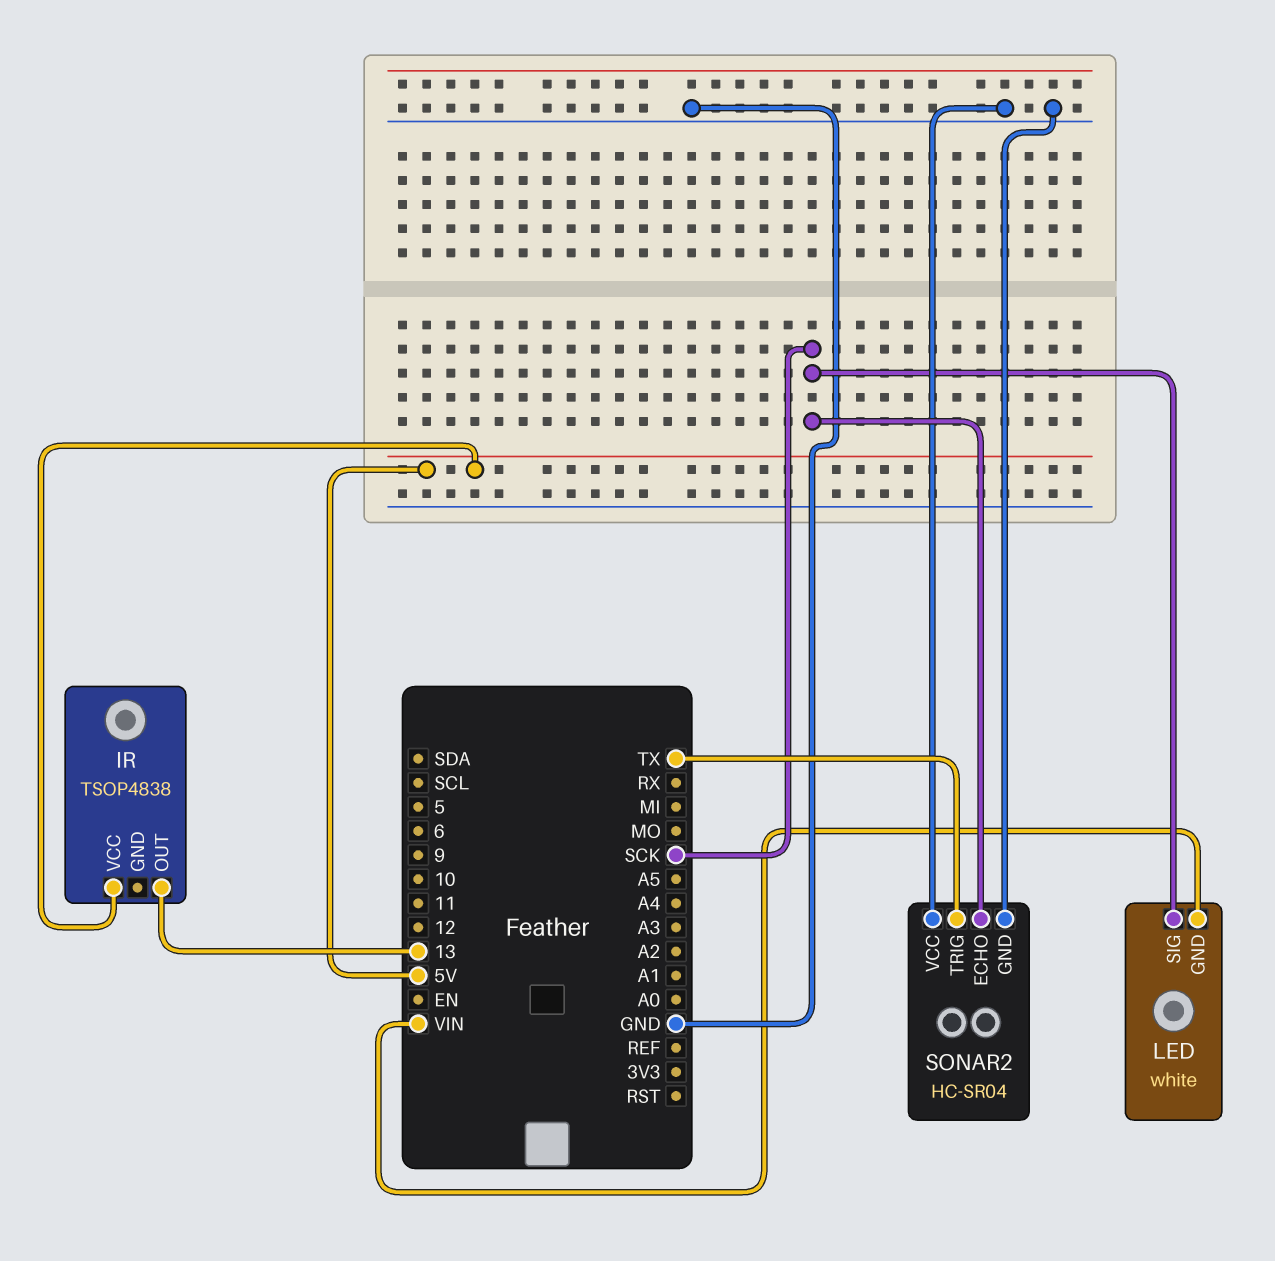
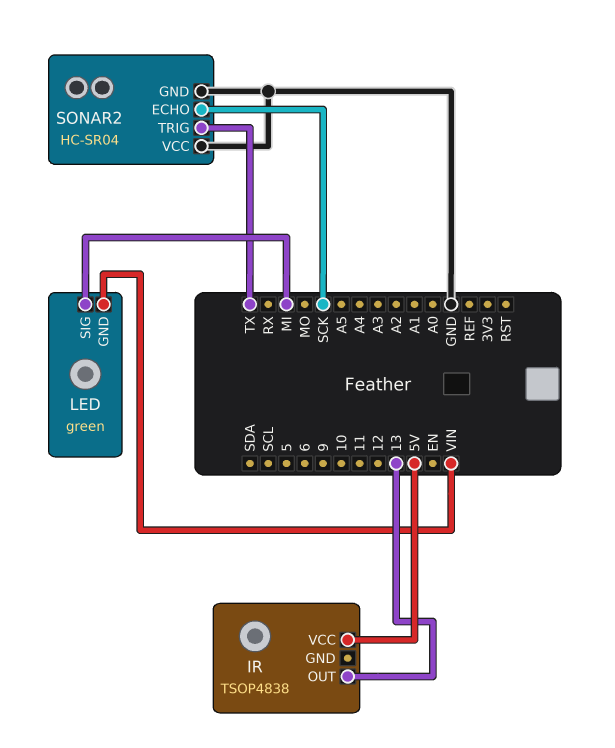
LED: white -> green
LED pin SIG: SCK -> MI

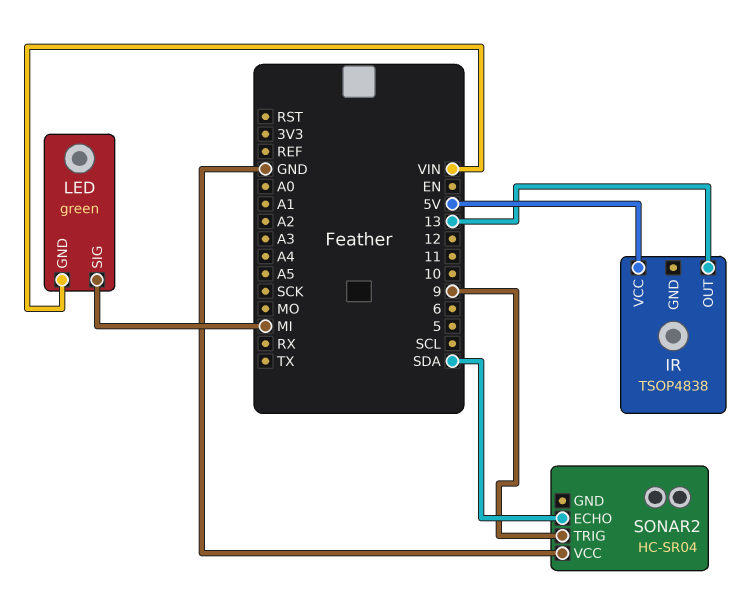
SONAR2 pin ECHO: SCK -> SDA
SONAR2 pin GND: GND -> none
SONAR2 pin TRIG: TX -> 9

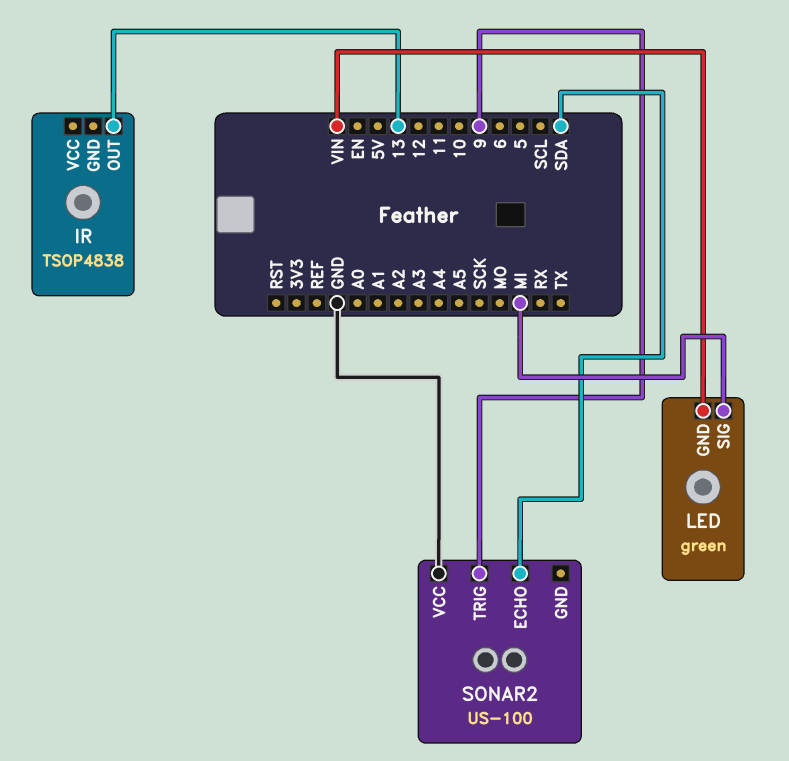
IR pin VCC: 5V -> none
SONAR2: HC-SR04 -> US-100

